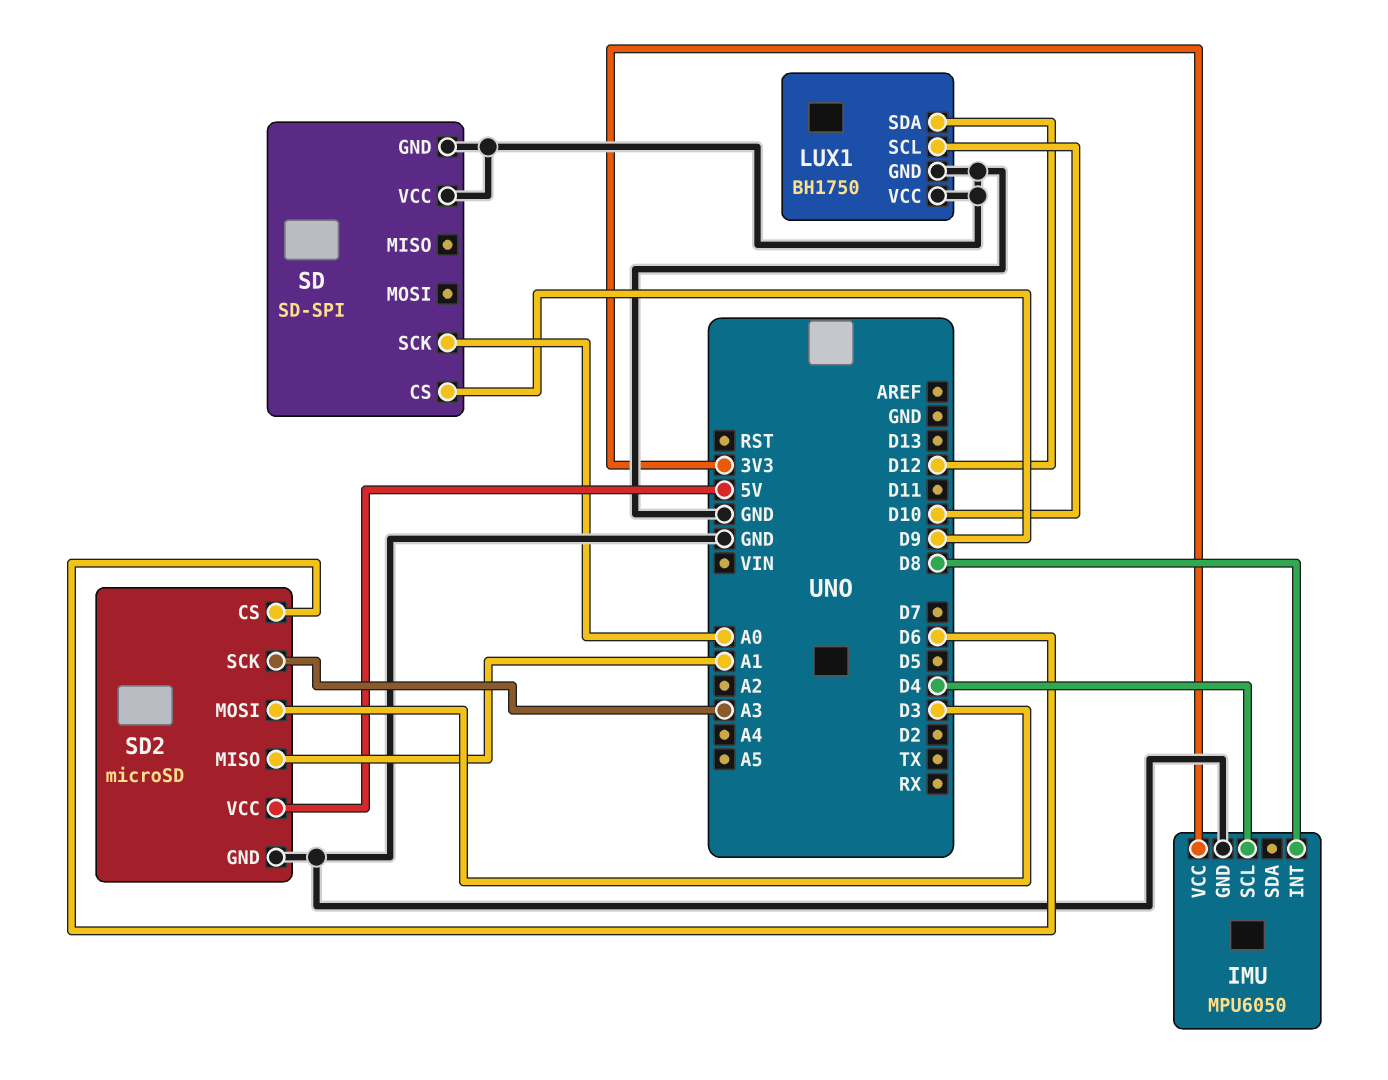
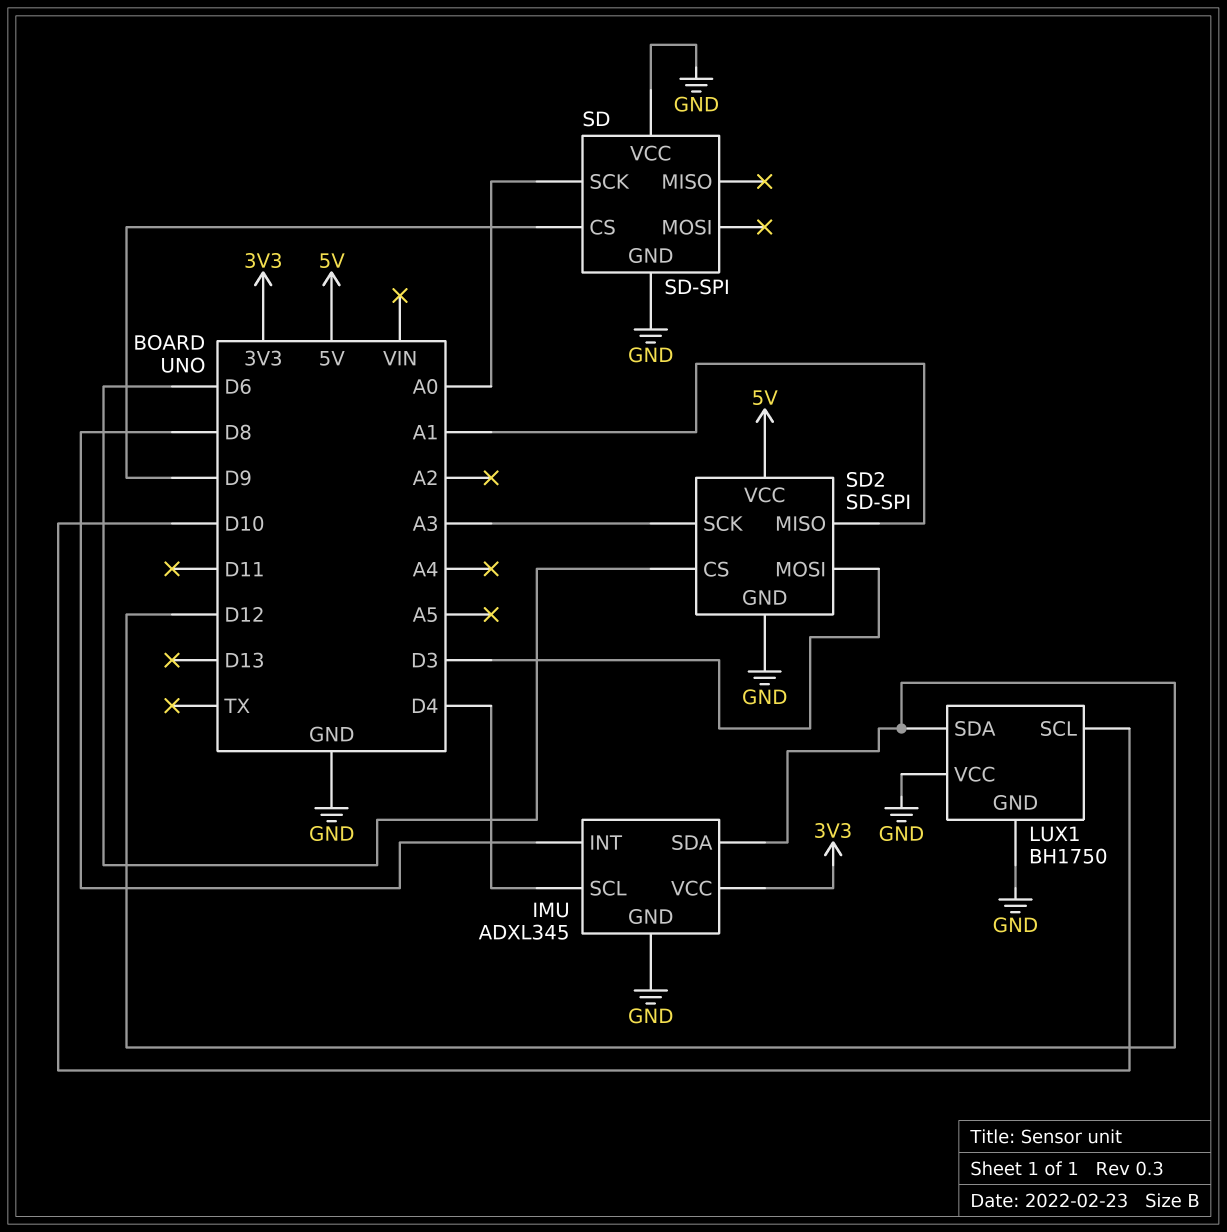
IMU: MPU6050 -> ADXL345
IMU pin SDA: none -> D12
SD2: microSD -> SD-SPI

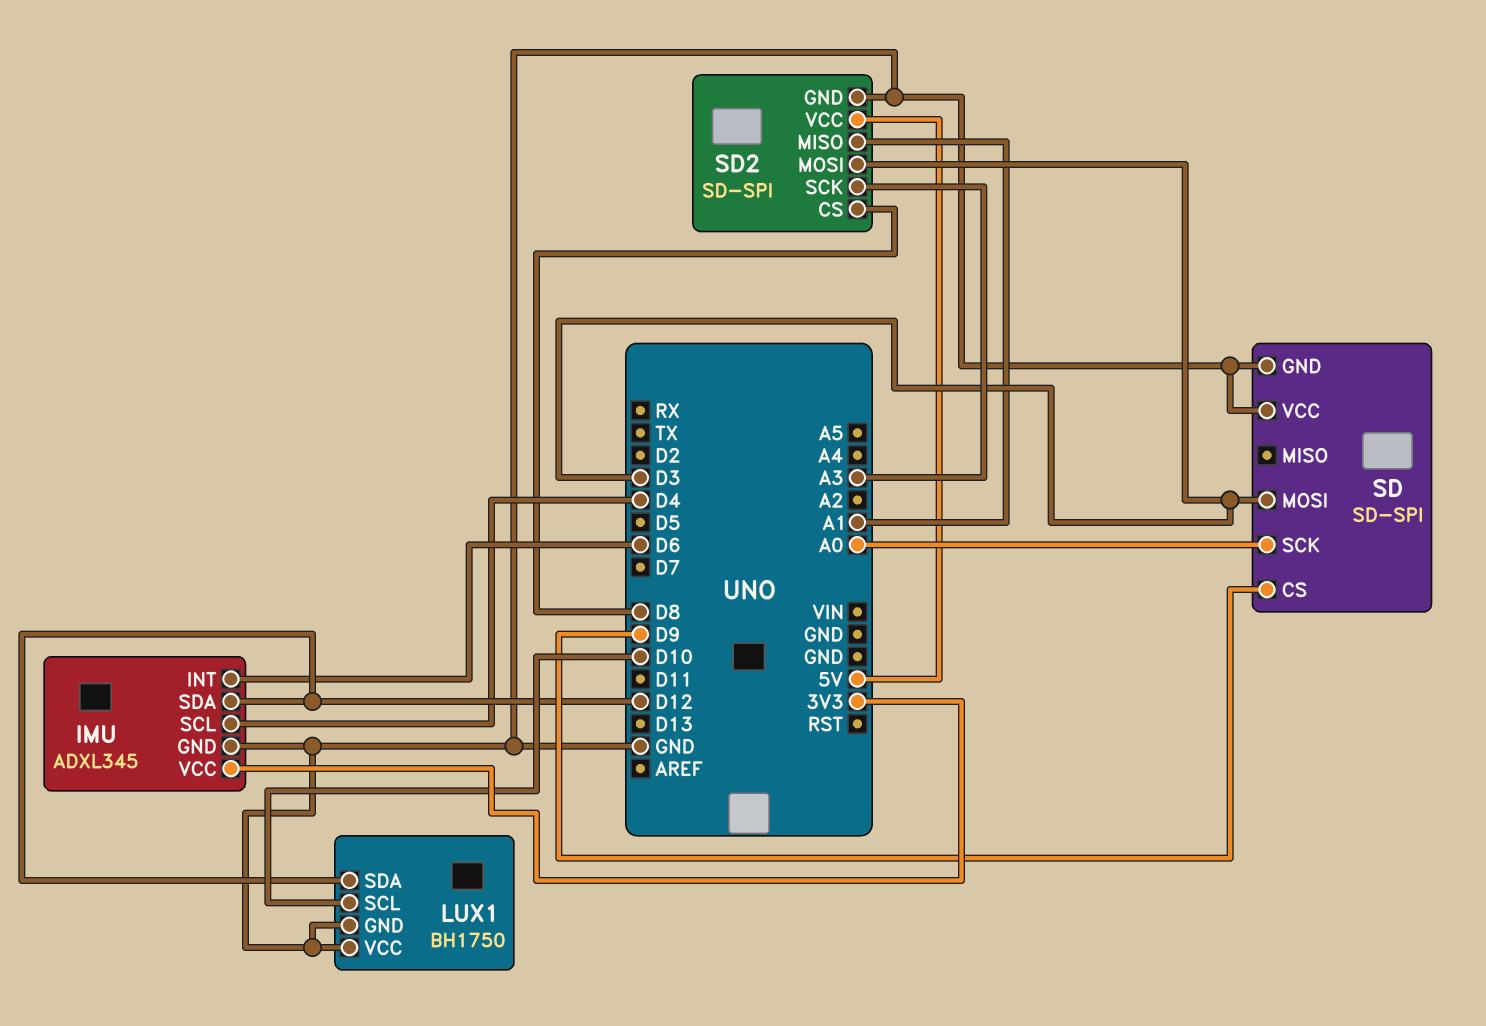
IMU pin INT: D8 -> D6
SD pin MOSI: none -> D3
SD2 pin CS: D6 -> D8

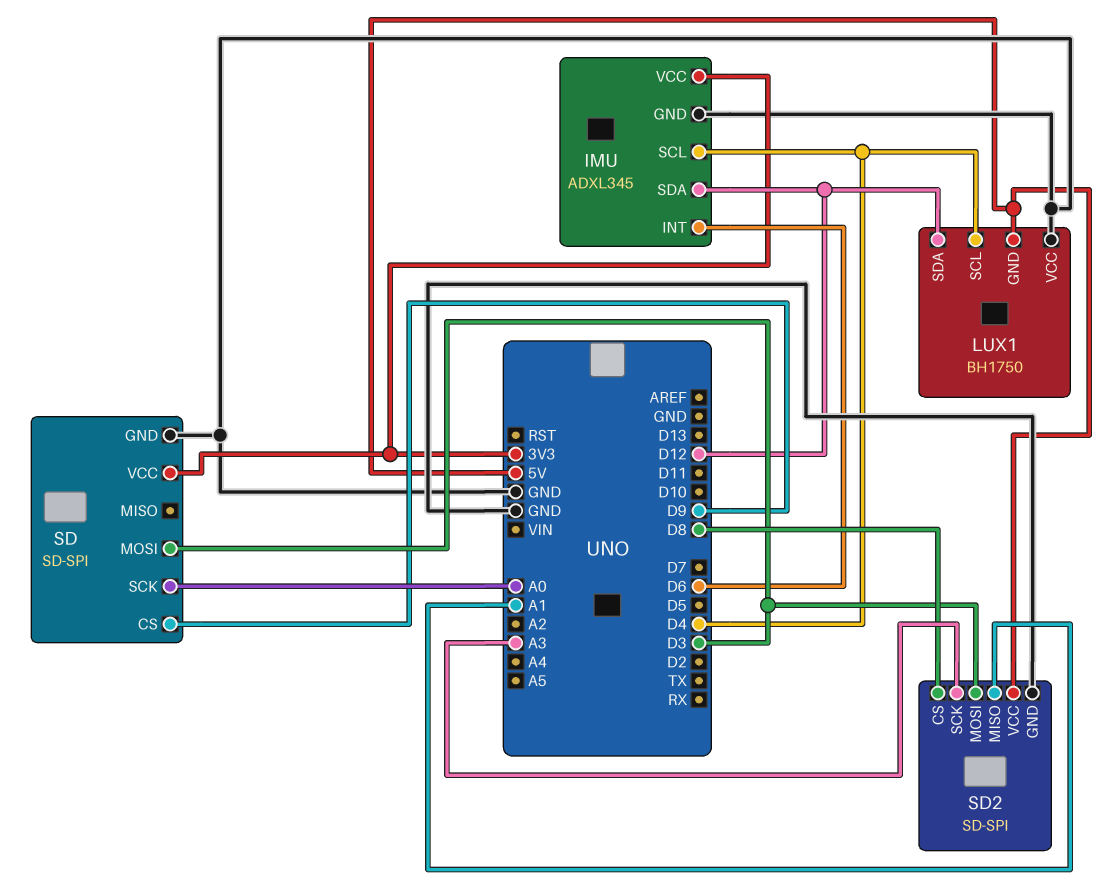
LUX1 pin GND: GND -> 5V
LUX1 pin SCL: D10 -> D4
SD pin VCC: GND -> 3V3

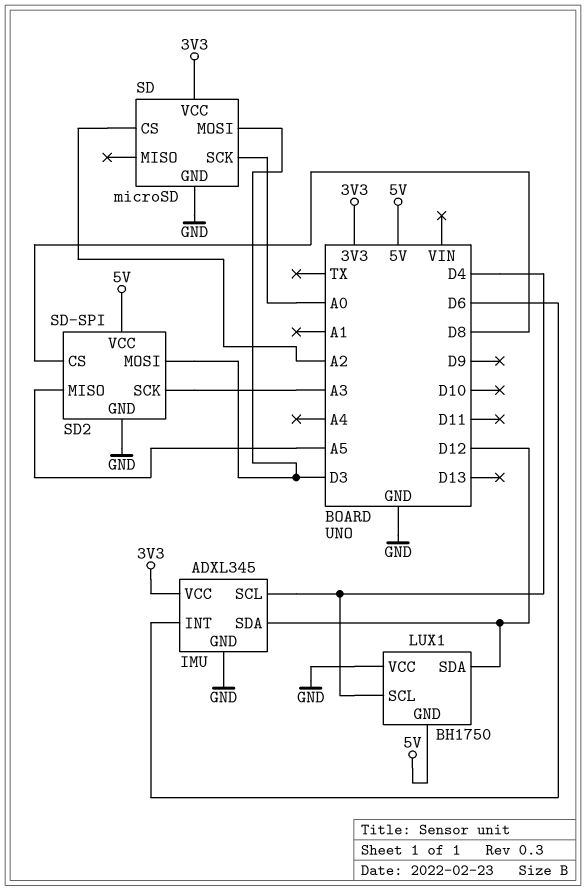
SD: SD-SPI -> microSD
SD pin CS: D9 -> A2
SD2 pin MISO: A1 -> A5

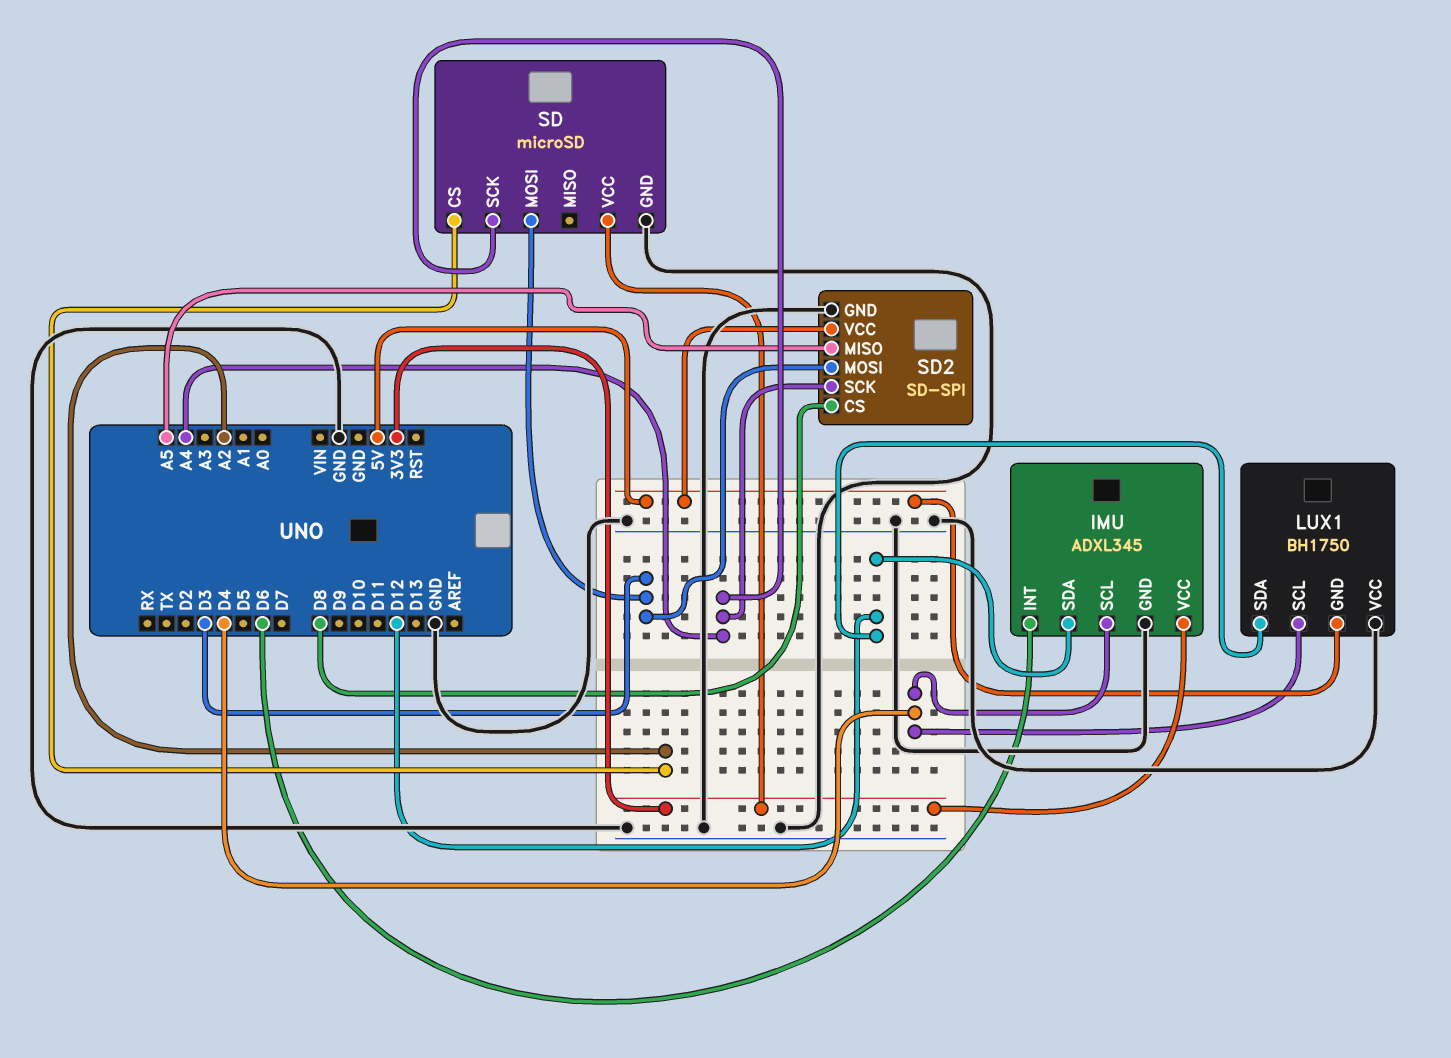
SD pin SCK: A0 -> A4
SD2 pin SCK: A3 -> A4

